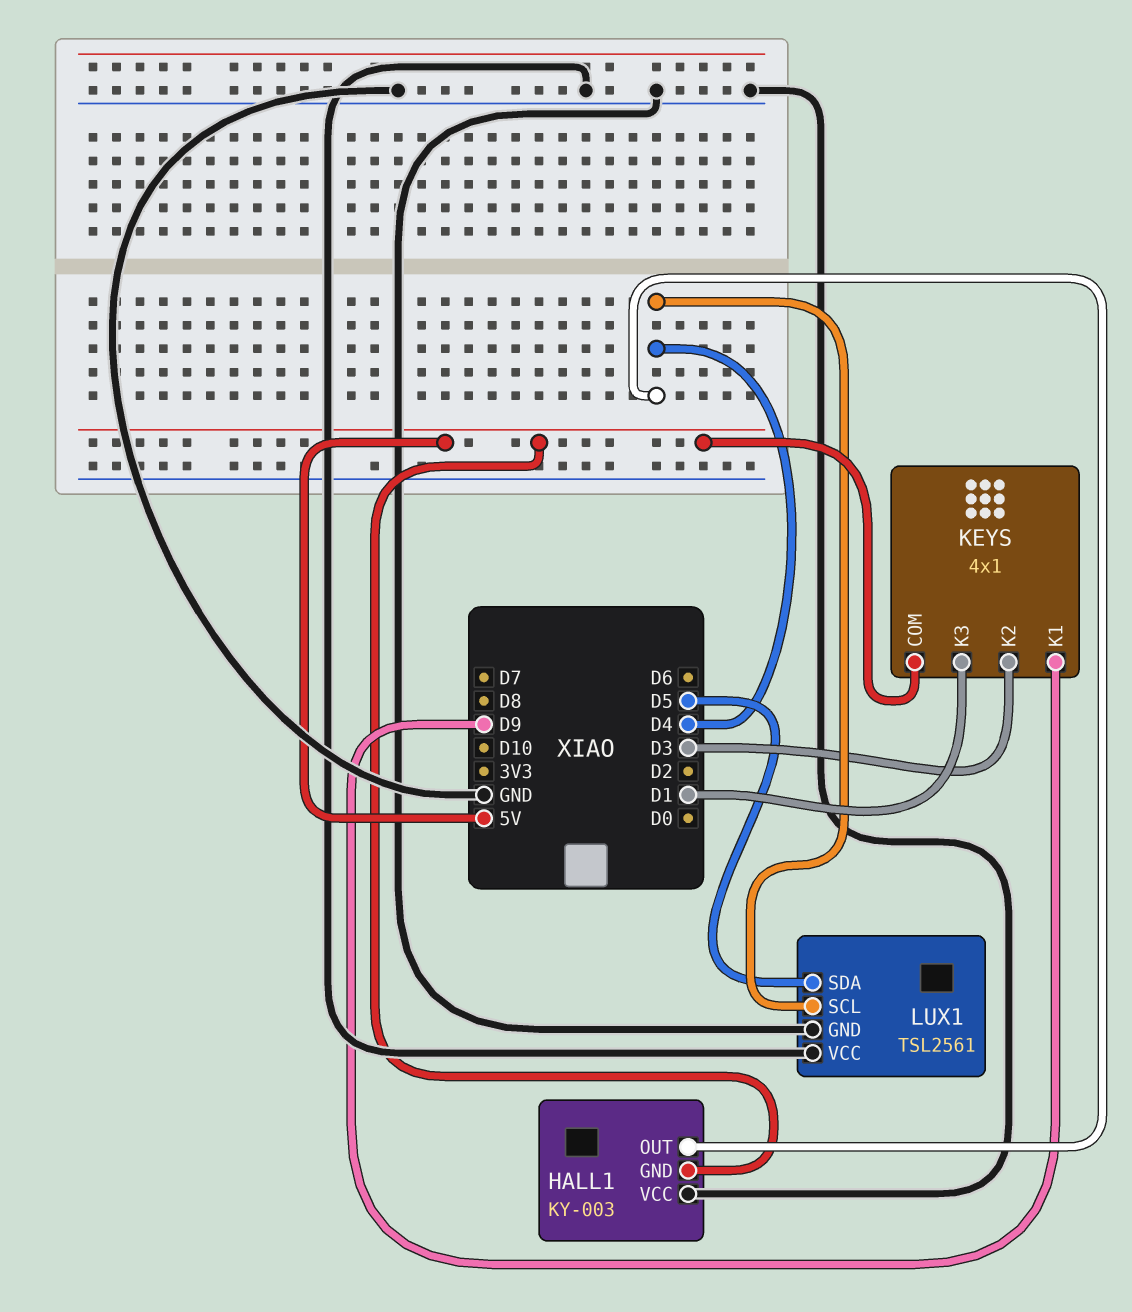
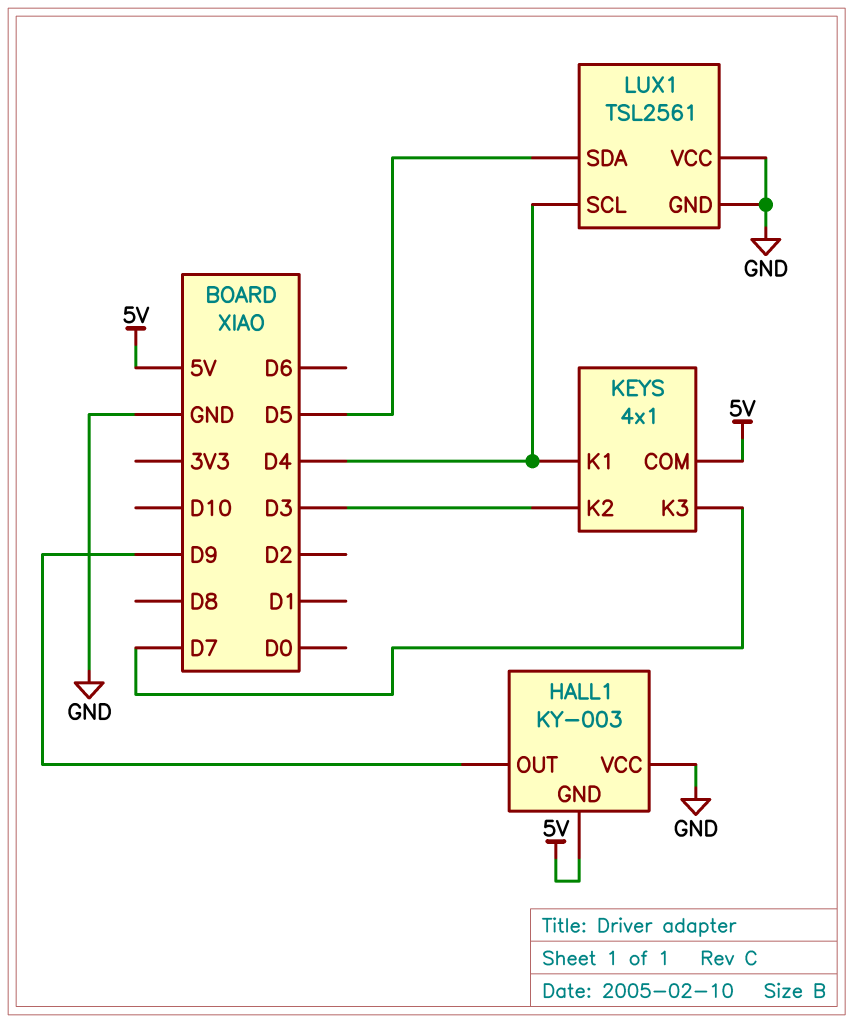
HALL1 pin OUT: D4 -> D9
KEYS pin K1: D9 -> D4
KEYS pin K3: D1 -> D7

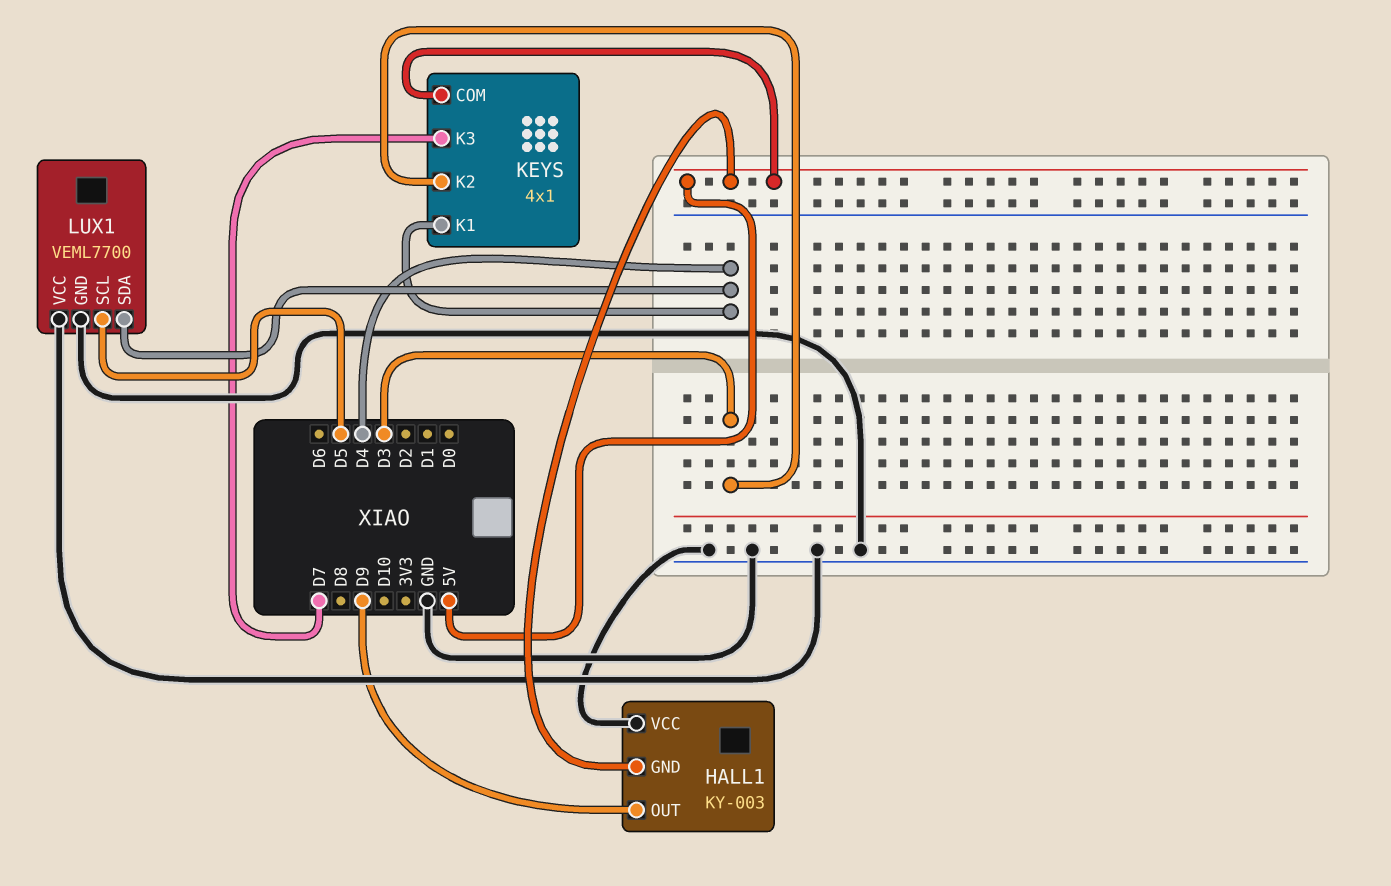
LUX1: TSL2561 -> VEML7700
LUX1 pin SCL: D4 -> D5
LUX1 pin SDA: D5 -> D4

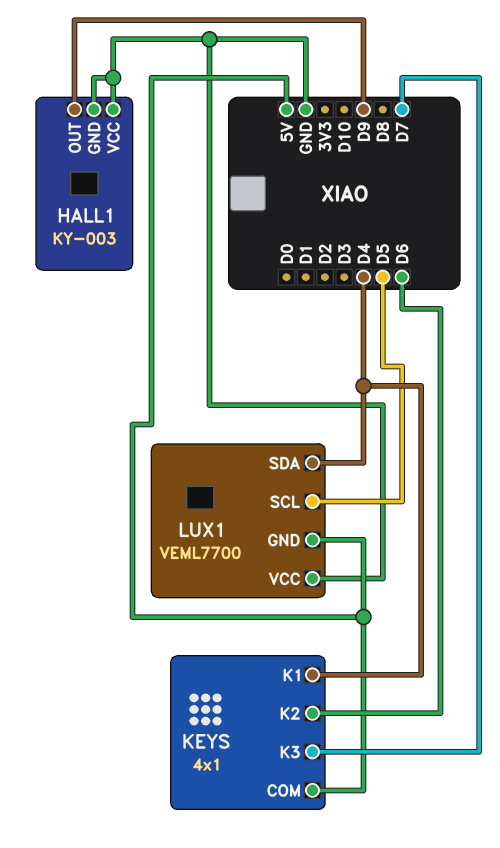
HALL1 pin GND: 5V -> GND
KEYS pin K2: D3 -> D6
LUX1 pin GND: GND -> 5V

